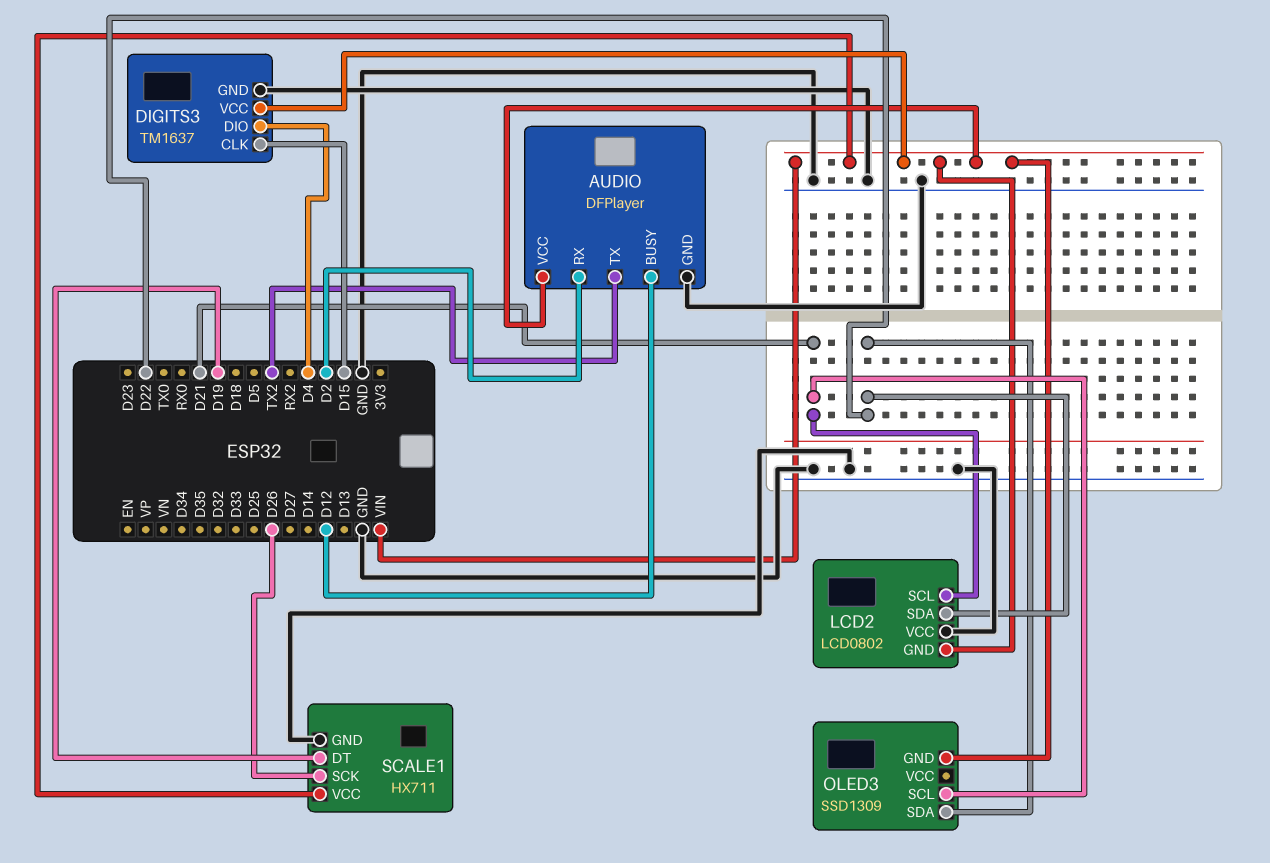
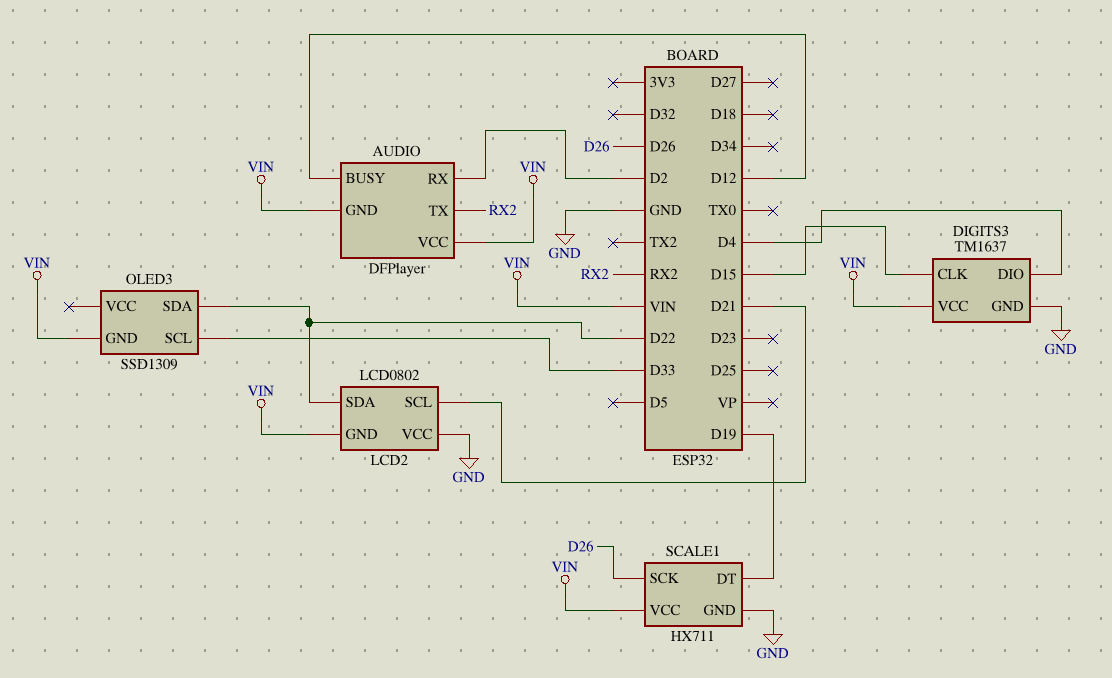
AUDIO pin GND: GND -> VIN
AUDIO pin TX: TX2 -> RX2
OLED3 pin SCL: D21 -> D33

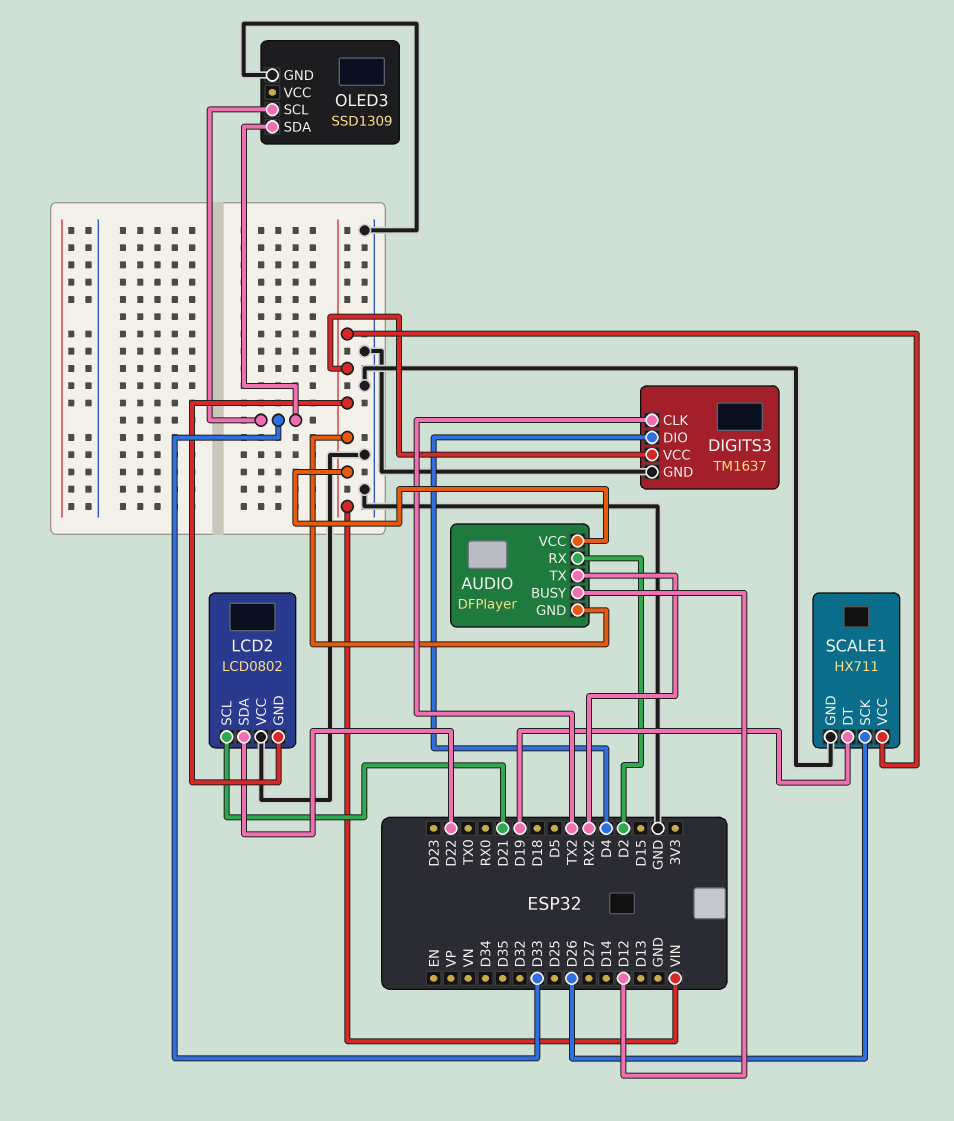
DIGITS3 pin CLK: D15 -> TX2
OLED3 pin GND: VIN -> GND
OLED3 pin SDA: D22 -> D33

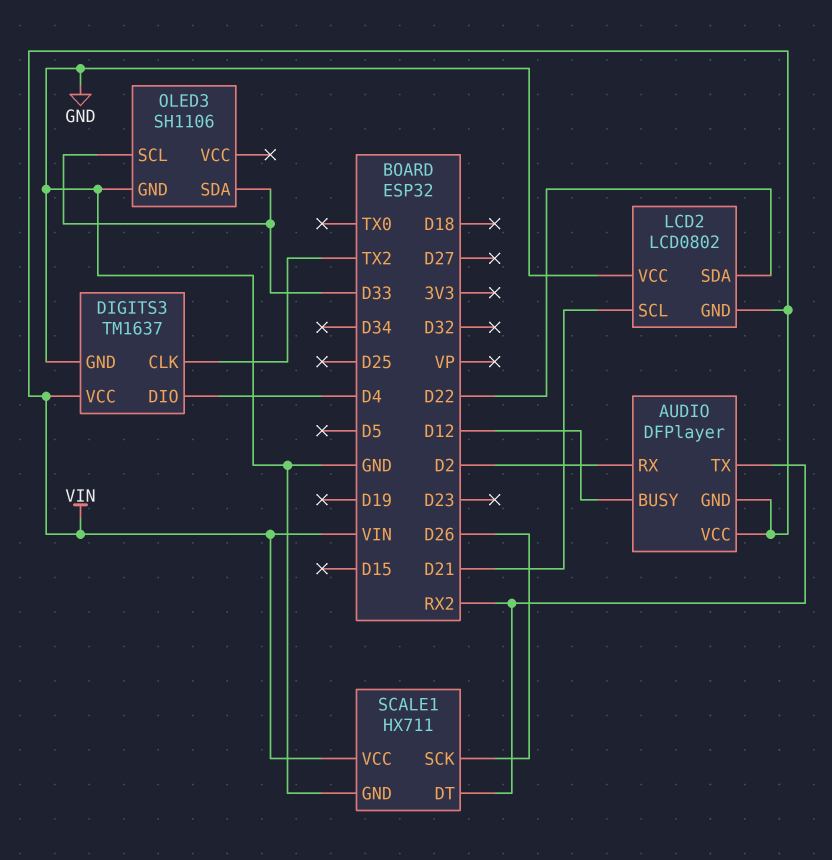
OLED3: SSD1309 -> SH1106
SCALE1 pin DT: D19 -> RX2

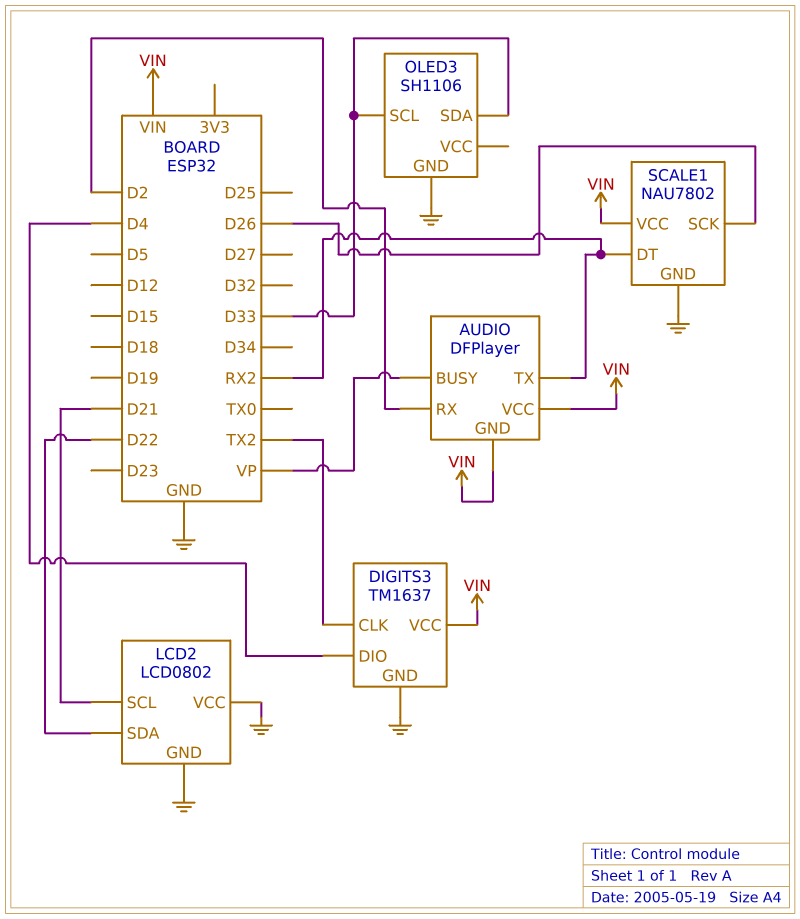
AUDIO pin BUSY: D12 -> VP
LCD2 pin GND: VIN -> GND
SCALE1: HX711 -> NAU7802

